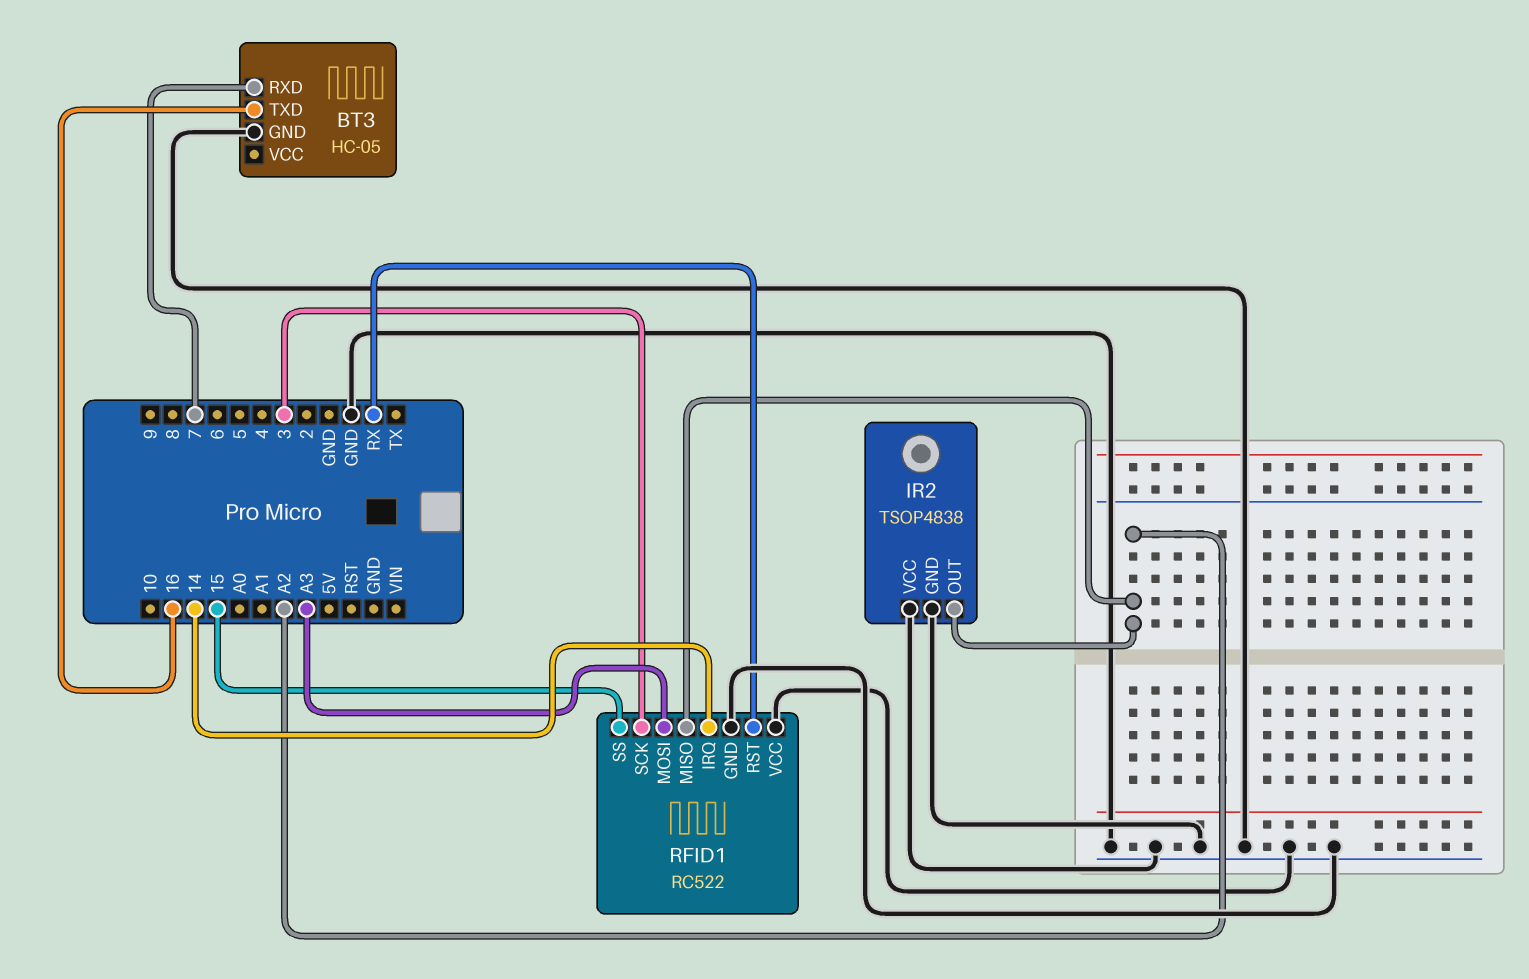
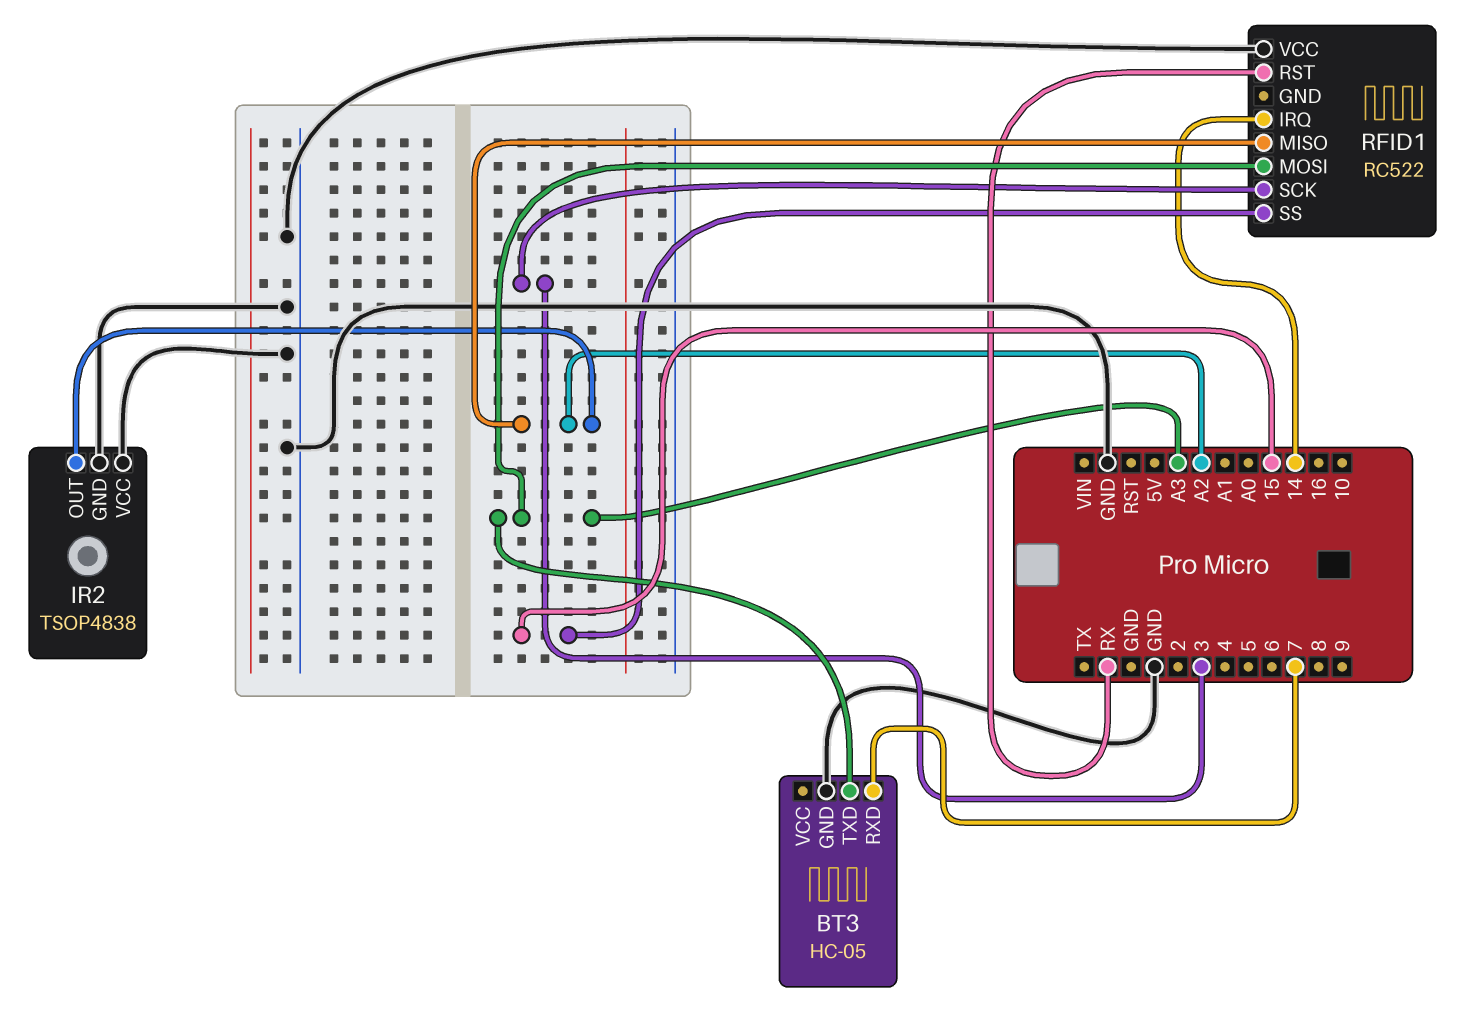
BT3 pin TXD: 16 -> A3
RFID1 pin GND: GND -> none

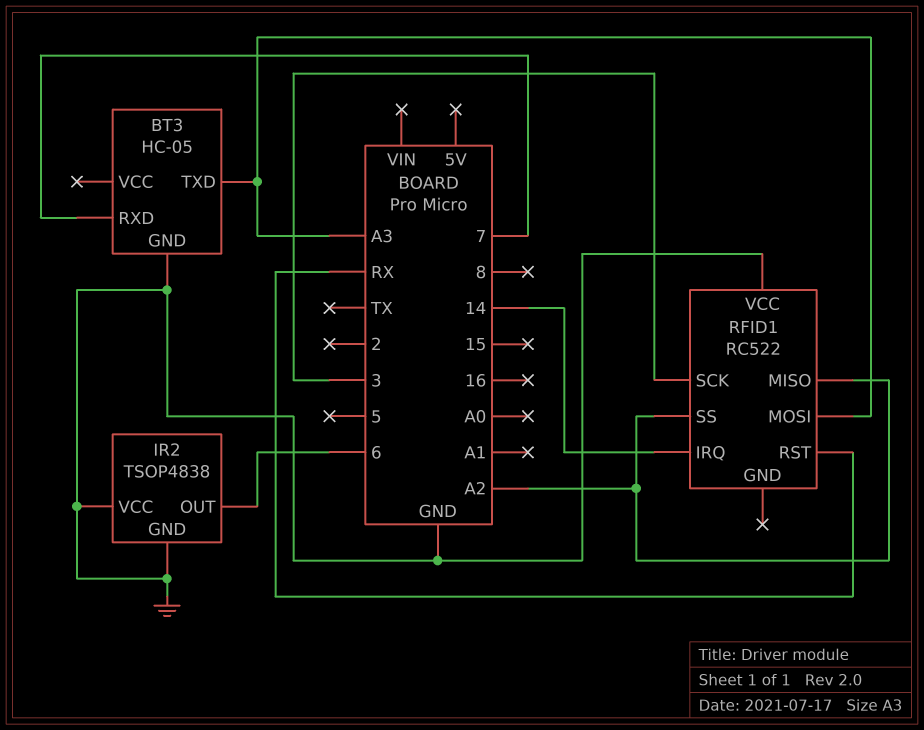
IR2 pin OUT: A2 -> 6
RFID1 pin SS: 15 -> A2

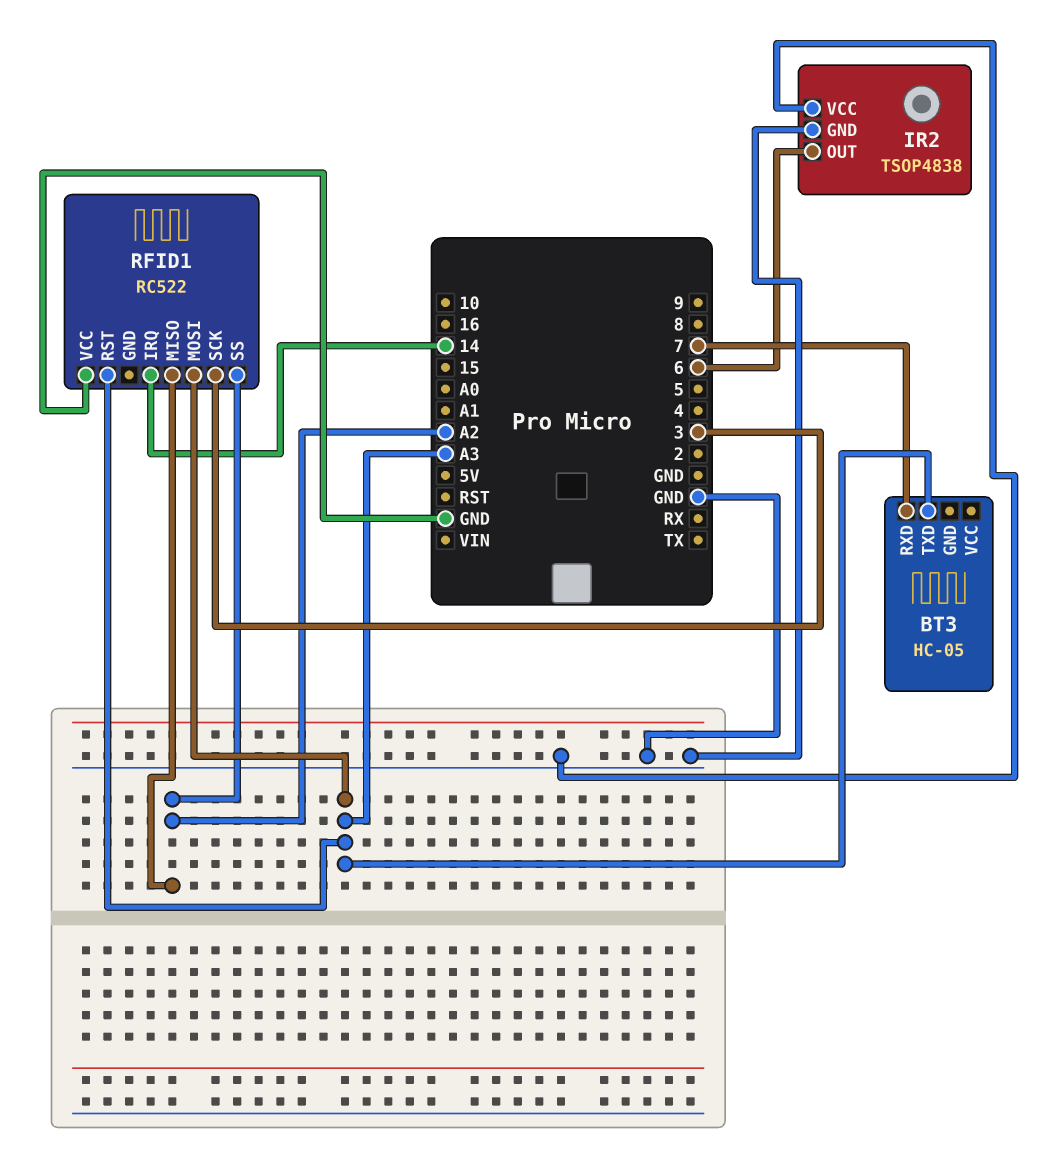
BT3 pin GND: GND -> none
RFID1 pin RST: RX -> A3

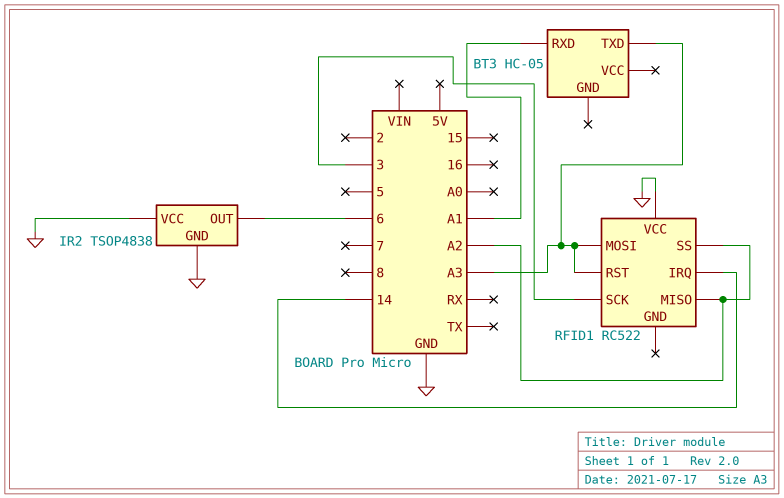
BT3 pin RXD: 7 -> A1

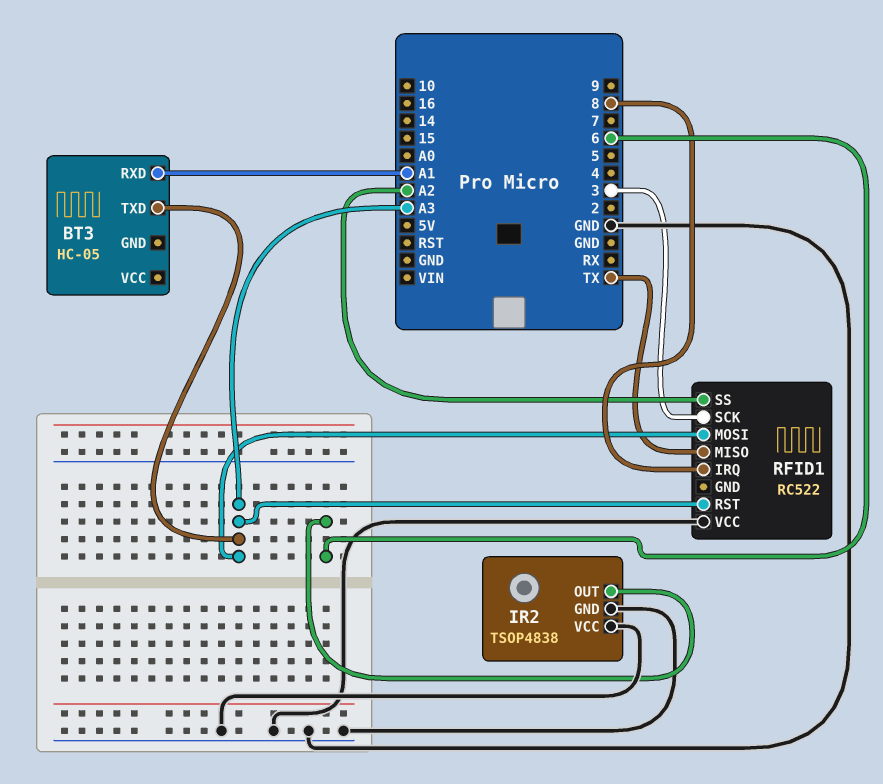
RFID1 pin IRQ: 14 -> 8
RFID1 pin MISO: A2 -> TX

